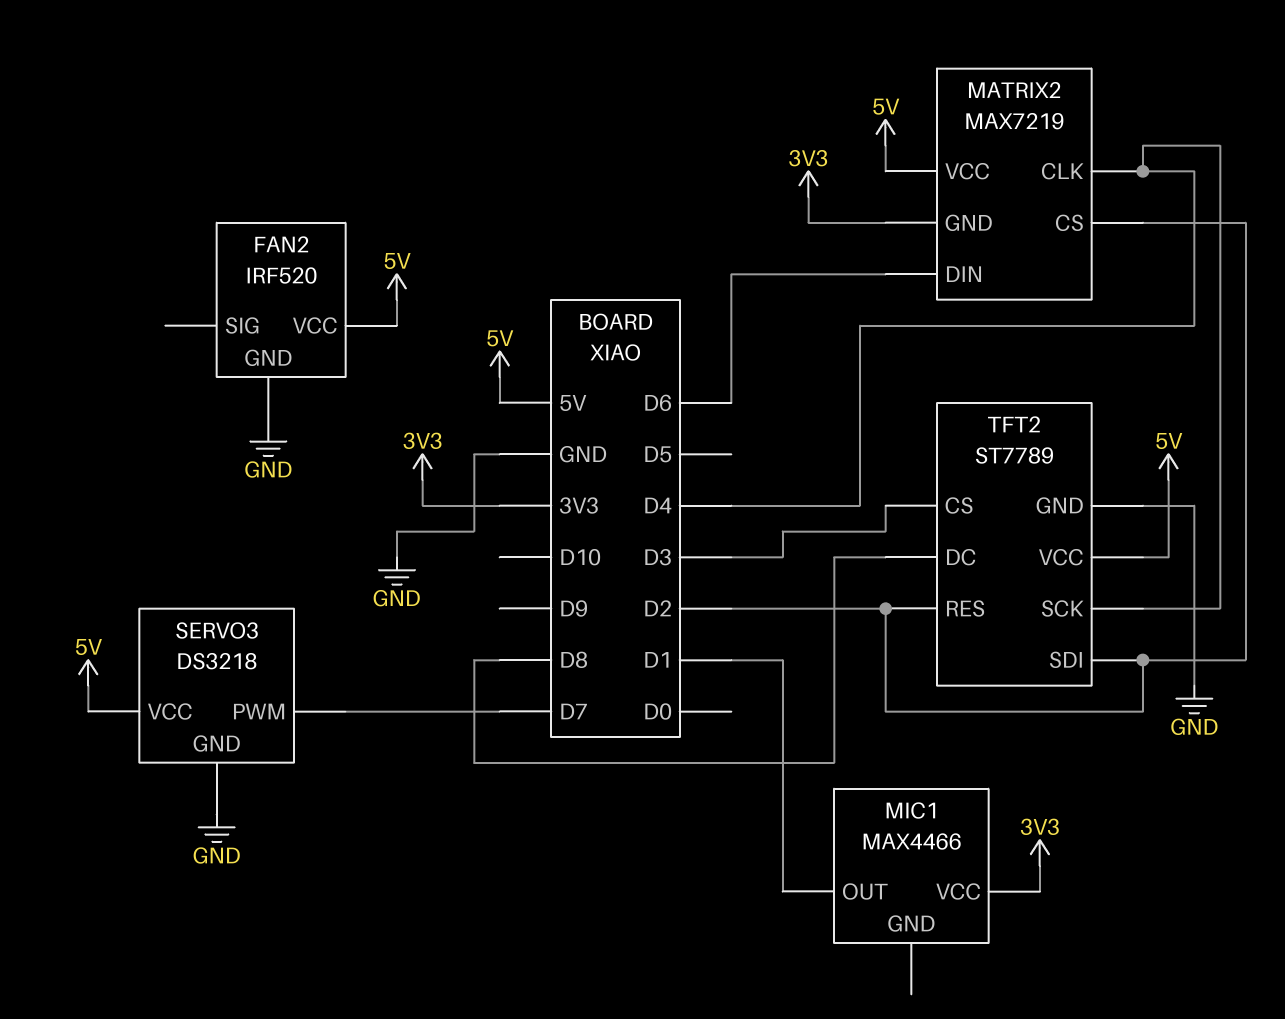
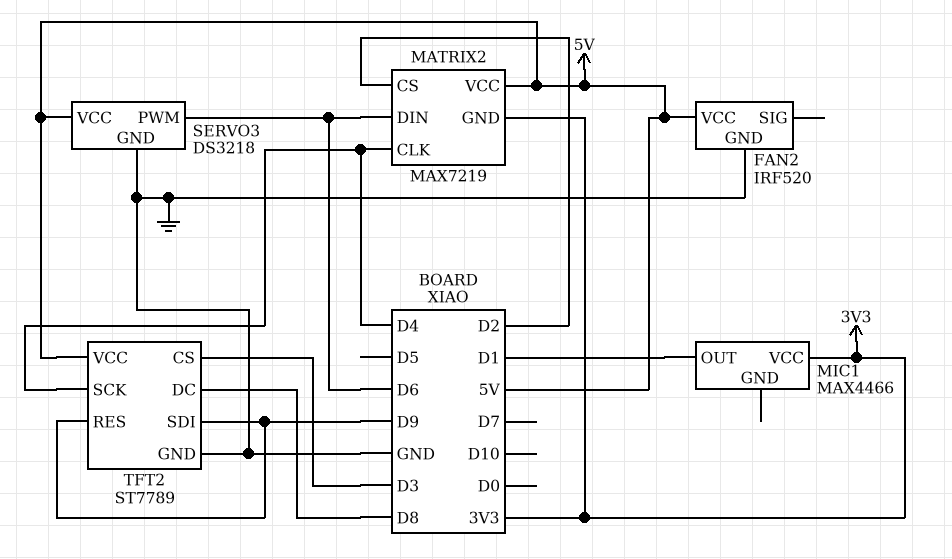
SERVO3 pin PWM: D7 -> D6
TFT2 pin RES: D2 -> D9
TFT2 pin SDI: D2 -> D9

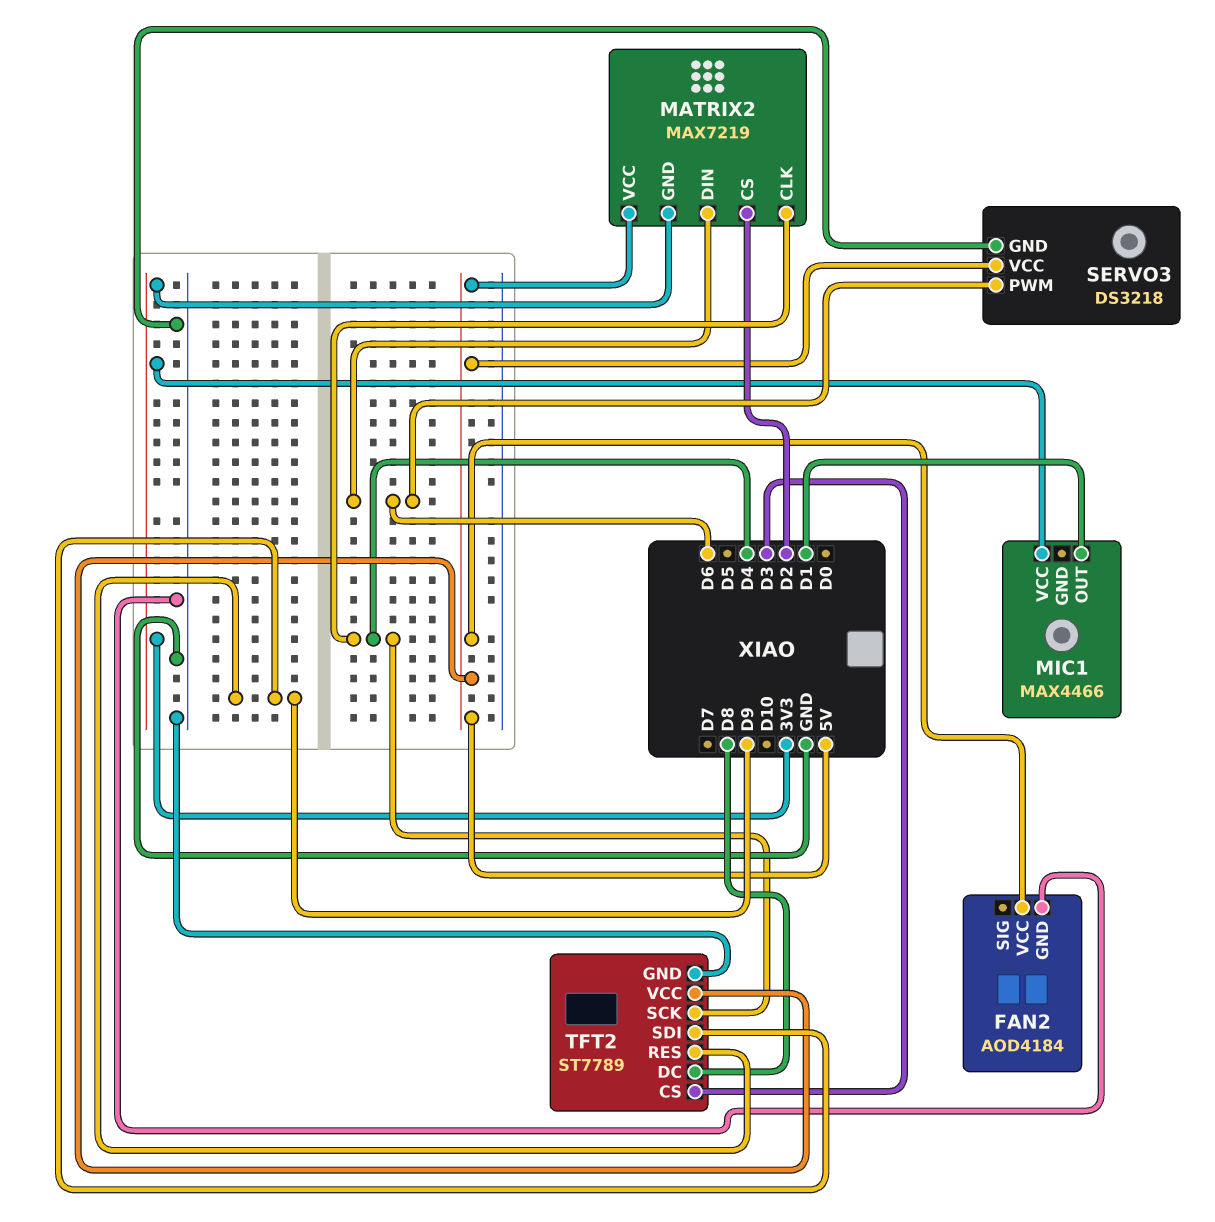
FAN2: IRF520 -> AOD4184

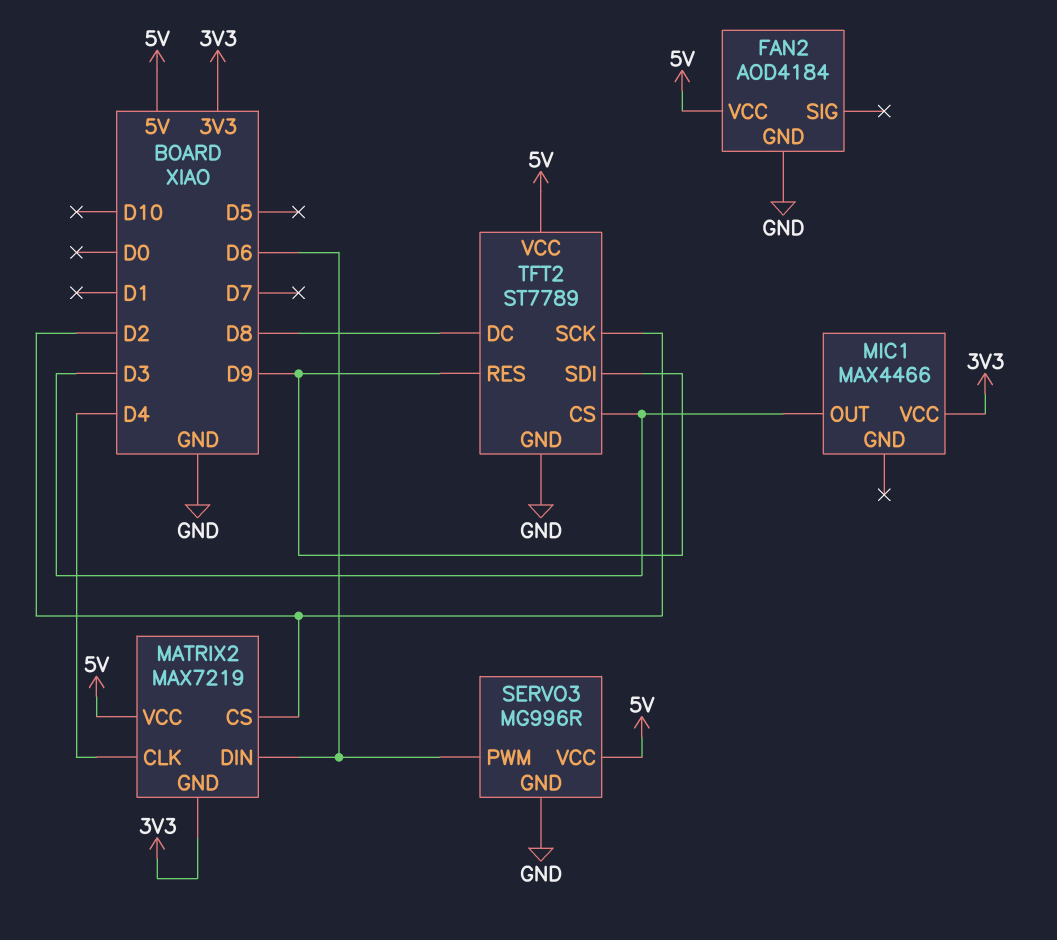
MIC1 pin OUT: D1 -> D3
SERVO3: DS3218 -> MG996R
TFT2 pin SCK: D4 -> D2

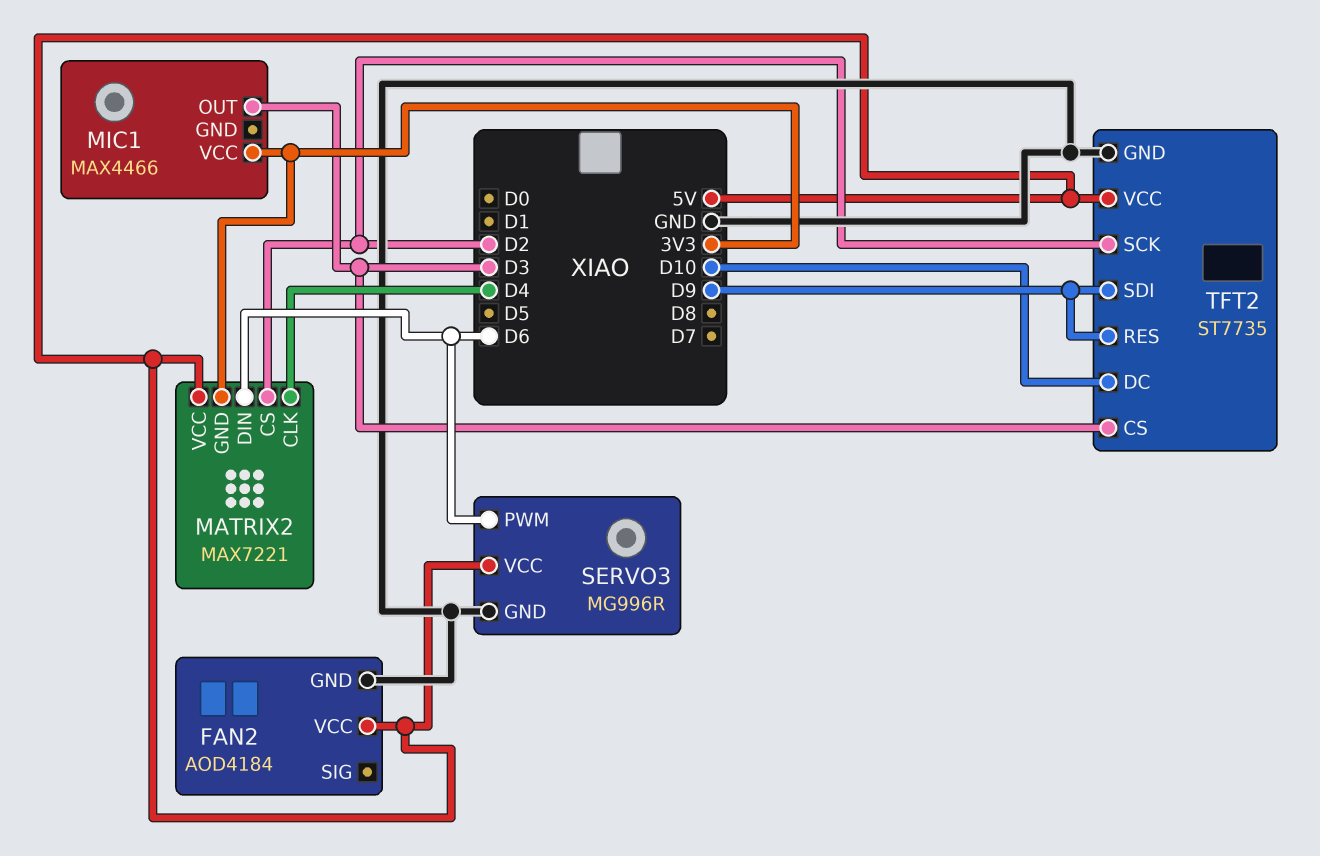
MATRIX2: MAX7219 -> MAX7221
TFT2: ST7789 -> ST7735
TFT2 pin DC: D8 -> D10

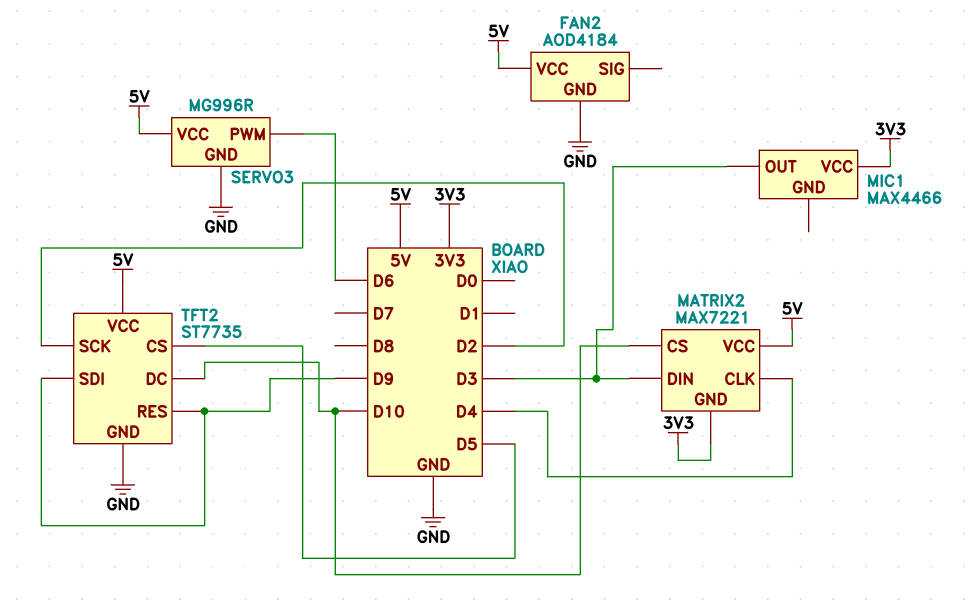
MATRIX2 pin CS: D2 -> D10
MATRIX2 pin DIN: D6 -> D3
TFT2 pin CS: D3 -> D5

